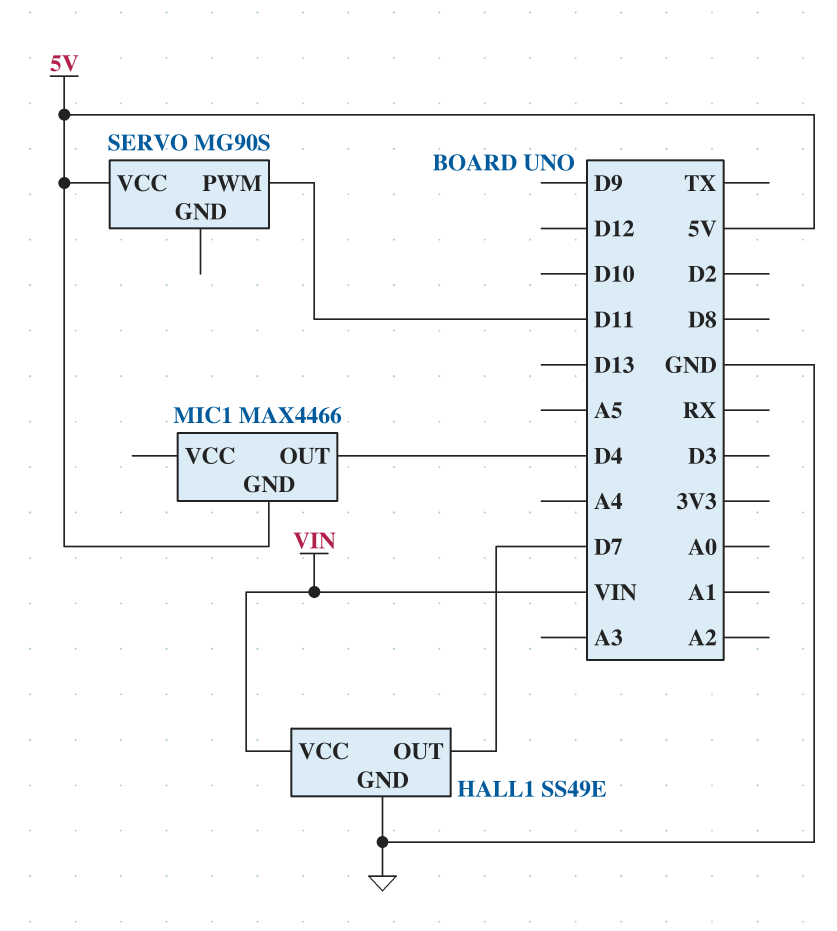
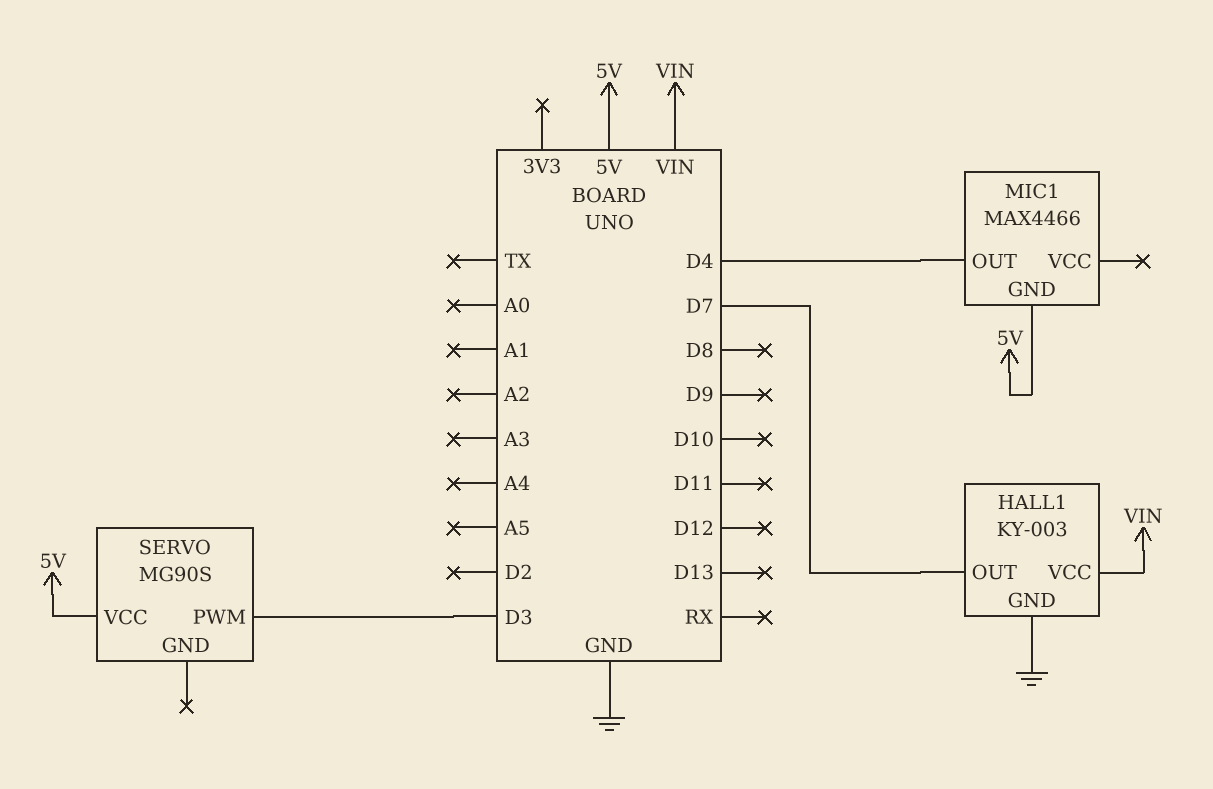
HALL1: SS49E -> KY-003
SERVO pin PWM: D11 -> D3

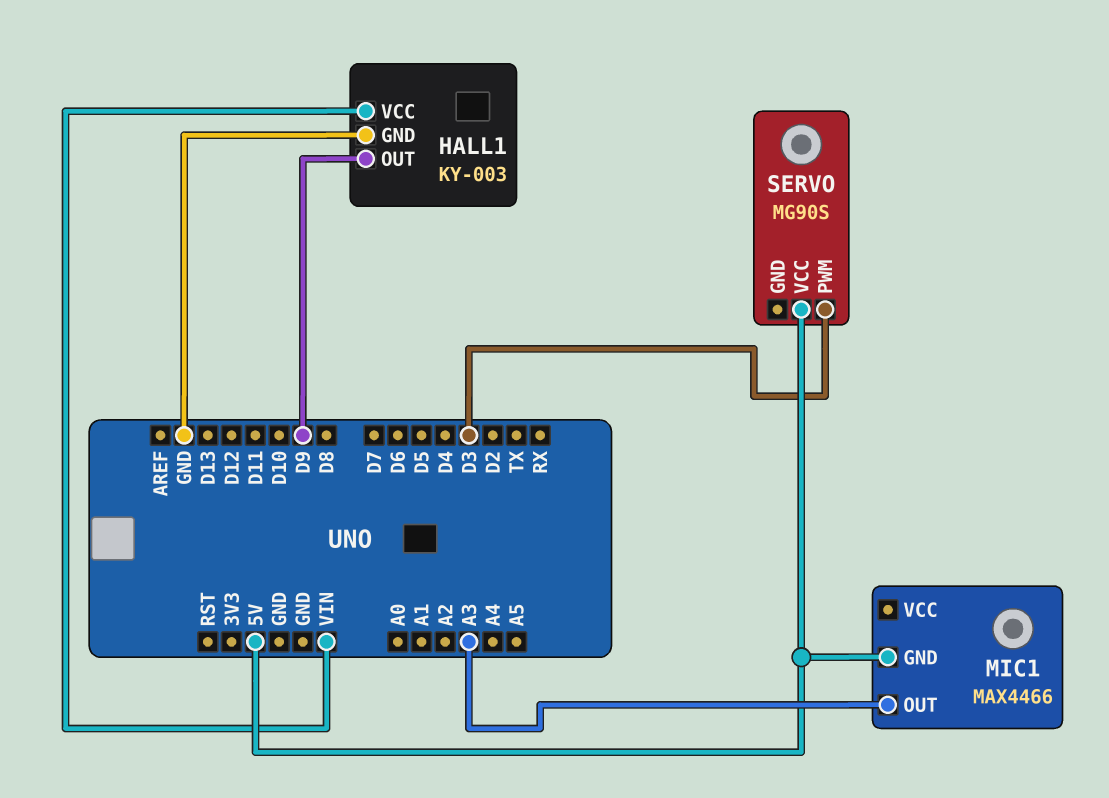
HALL1 pin OUT: D7 -> D9
MIC1 pin OUT: D4 -> A3

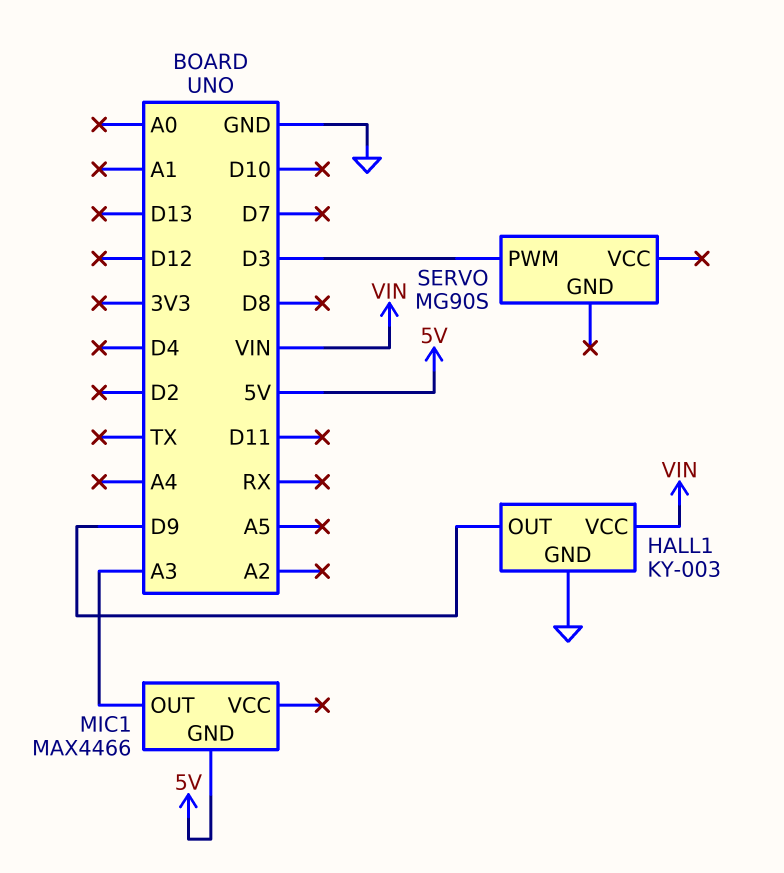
SERVO pin VCC: 5V -> none

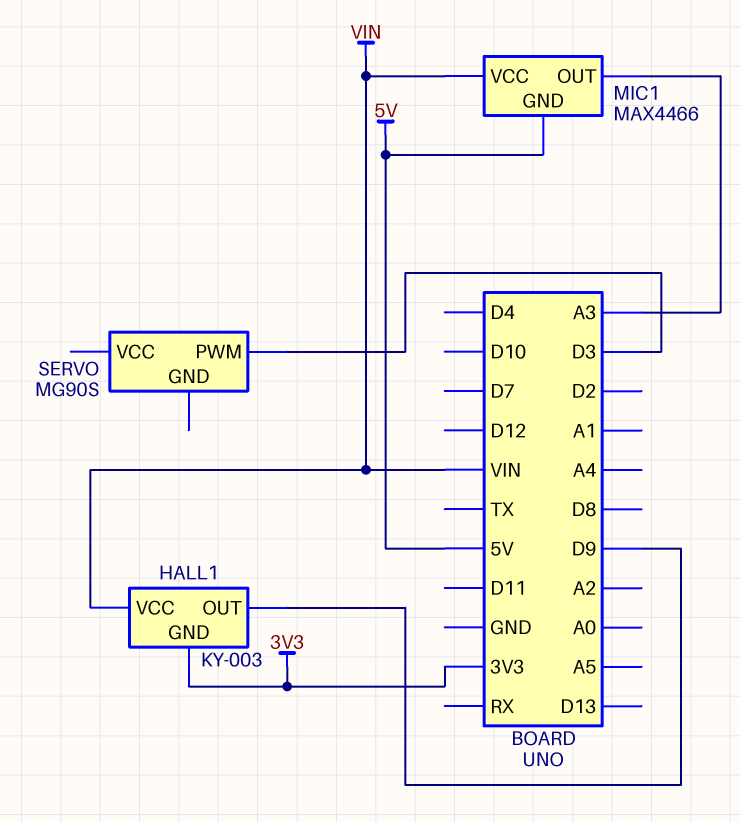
HALL1 pin GND: GND -> 3V3
MIC1 pin VCC: none -> VIN

